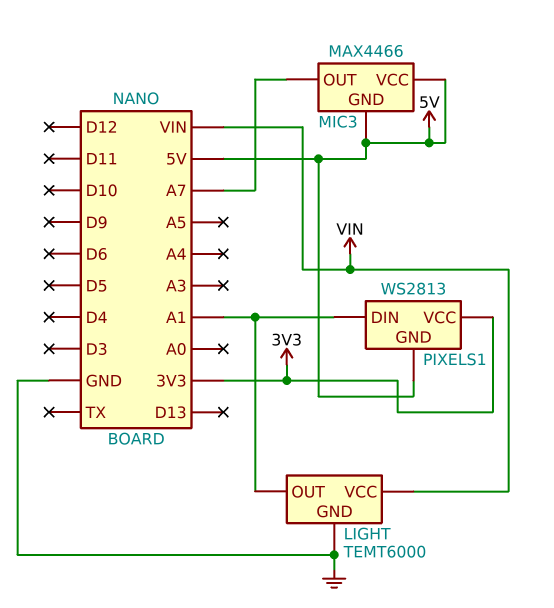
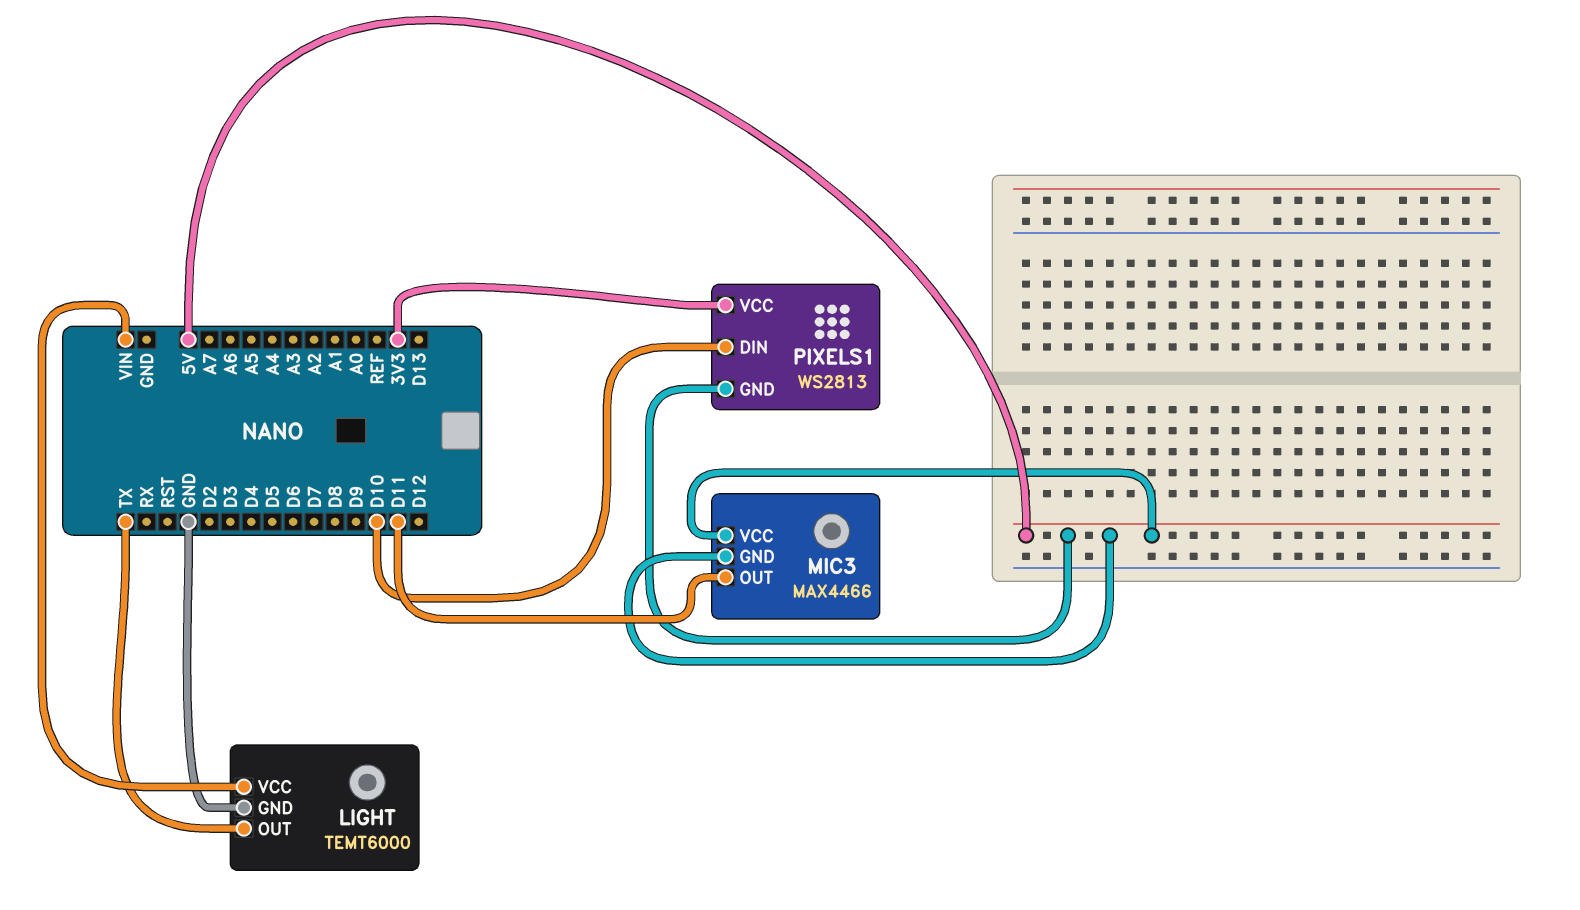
LIGHT pin OUT: A1 -> TX
MIC3 pin OUT: A7 -> D11
PIXELS1 pin DIN: A1 -> D10

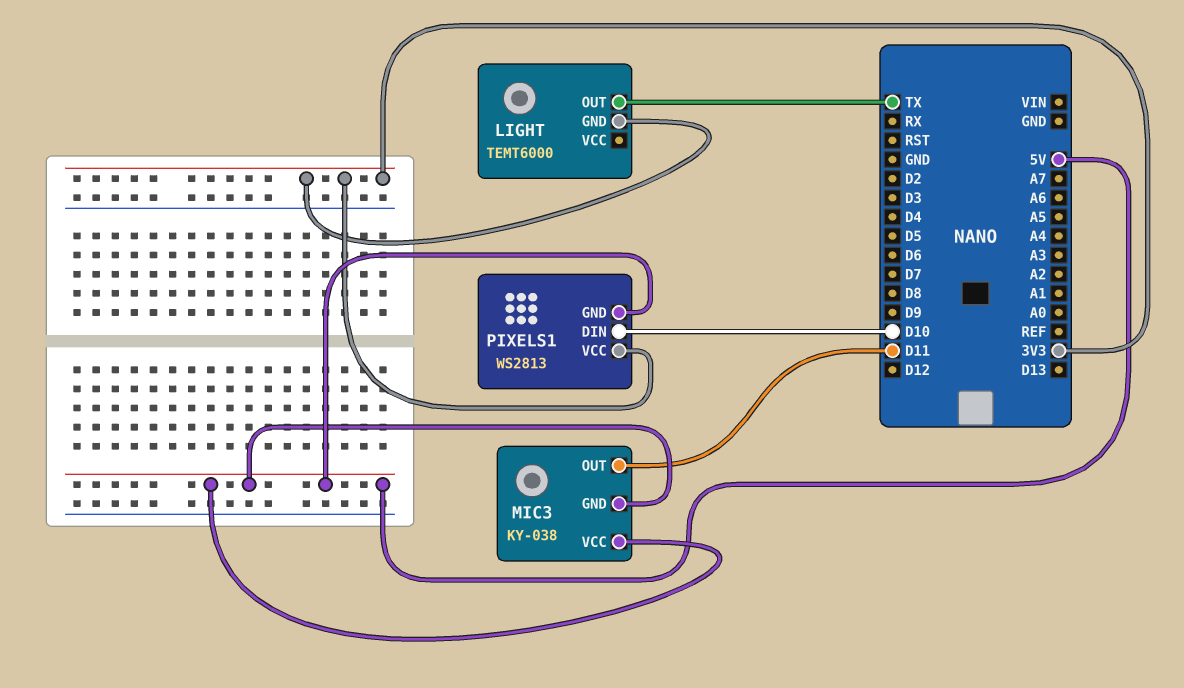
LIGHT pin GND: GND -> 3V3
LIGHT pin VCC: VIN -> none
MIC3: MAX4466 -> KY-038

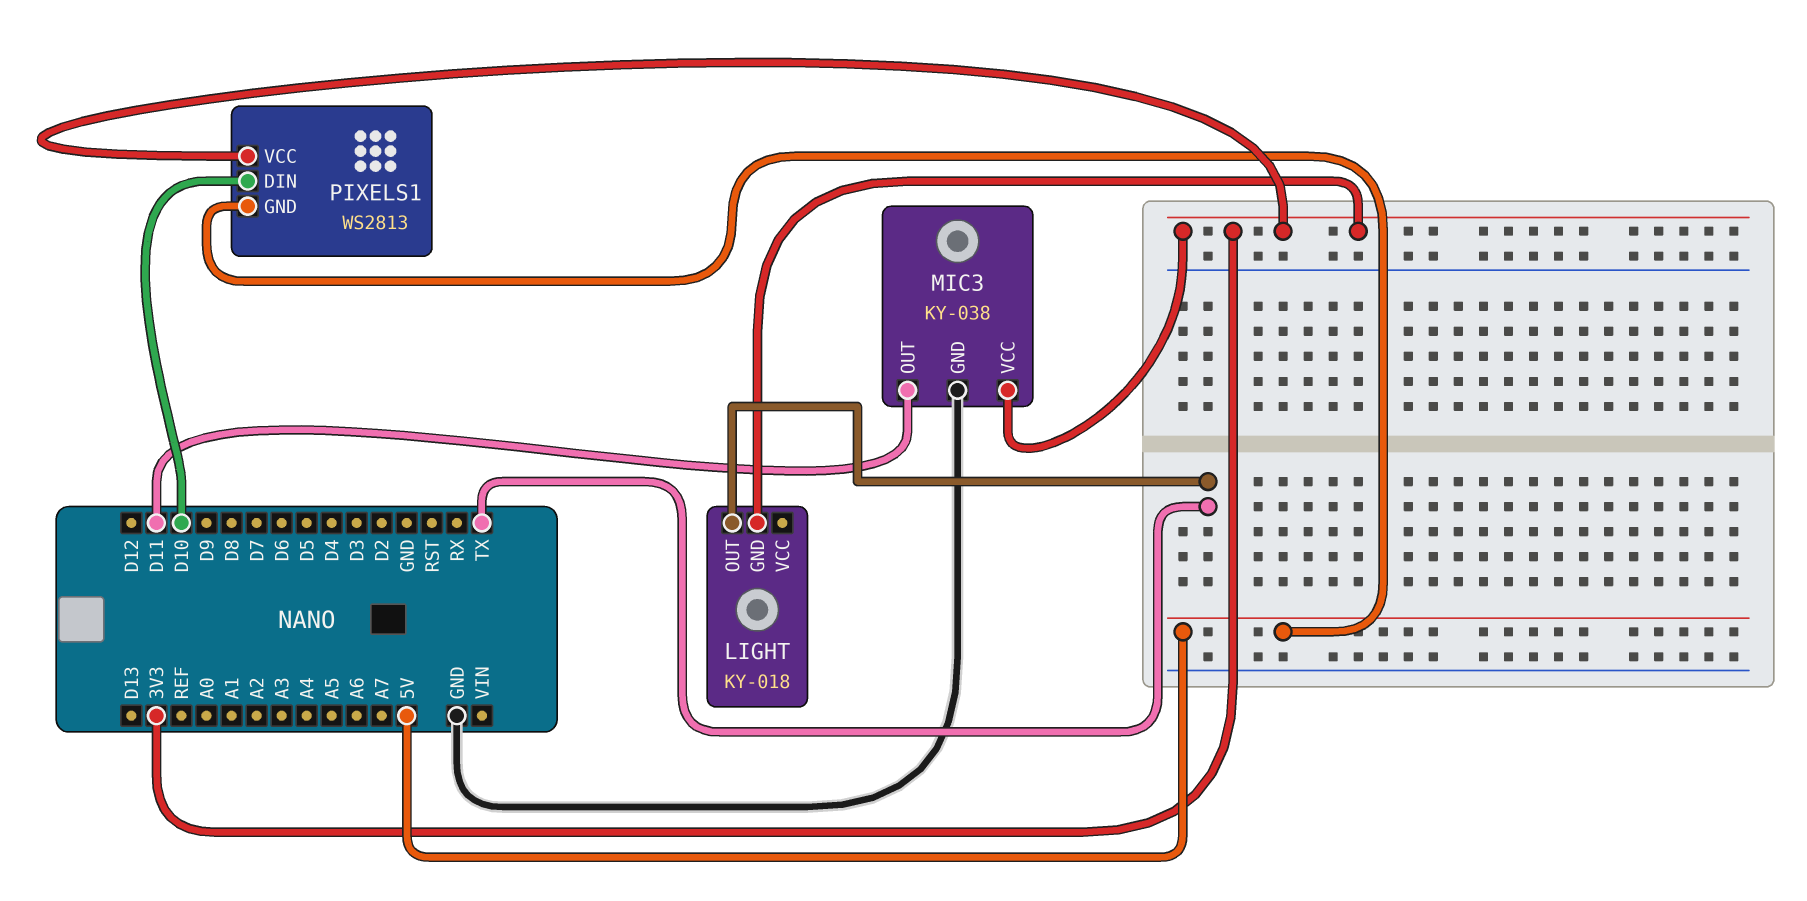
LIGHT: TEMT6000 -> KY-018
MIC3 pin GND: 5V -> GND
MIC3 pin VCC: 5V -> 3V3

